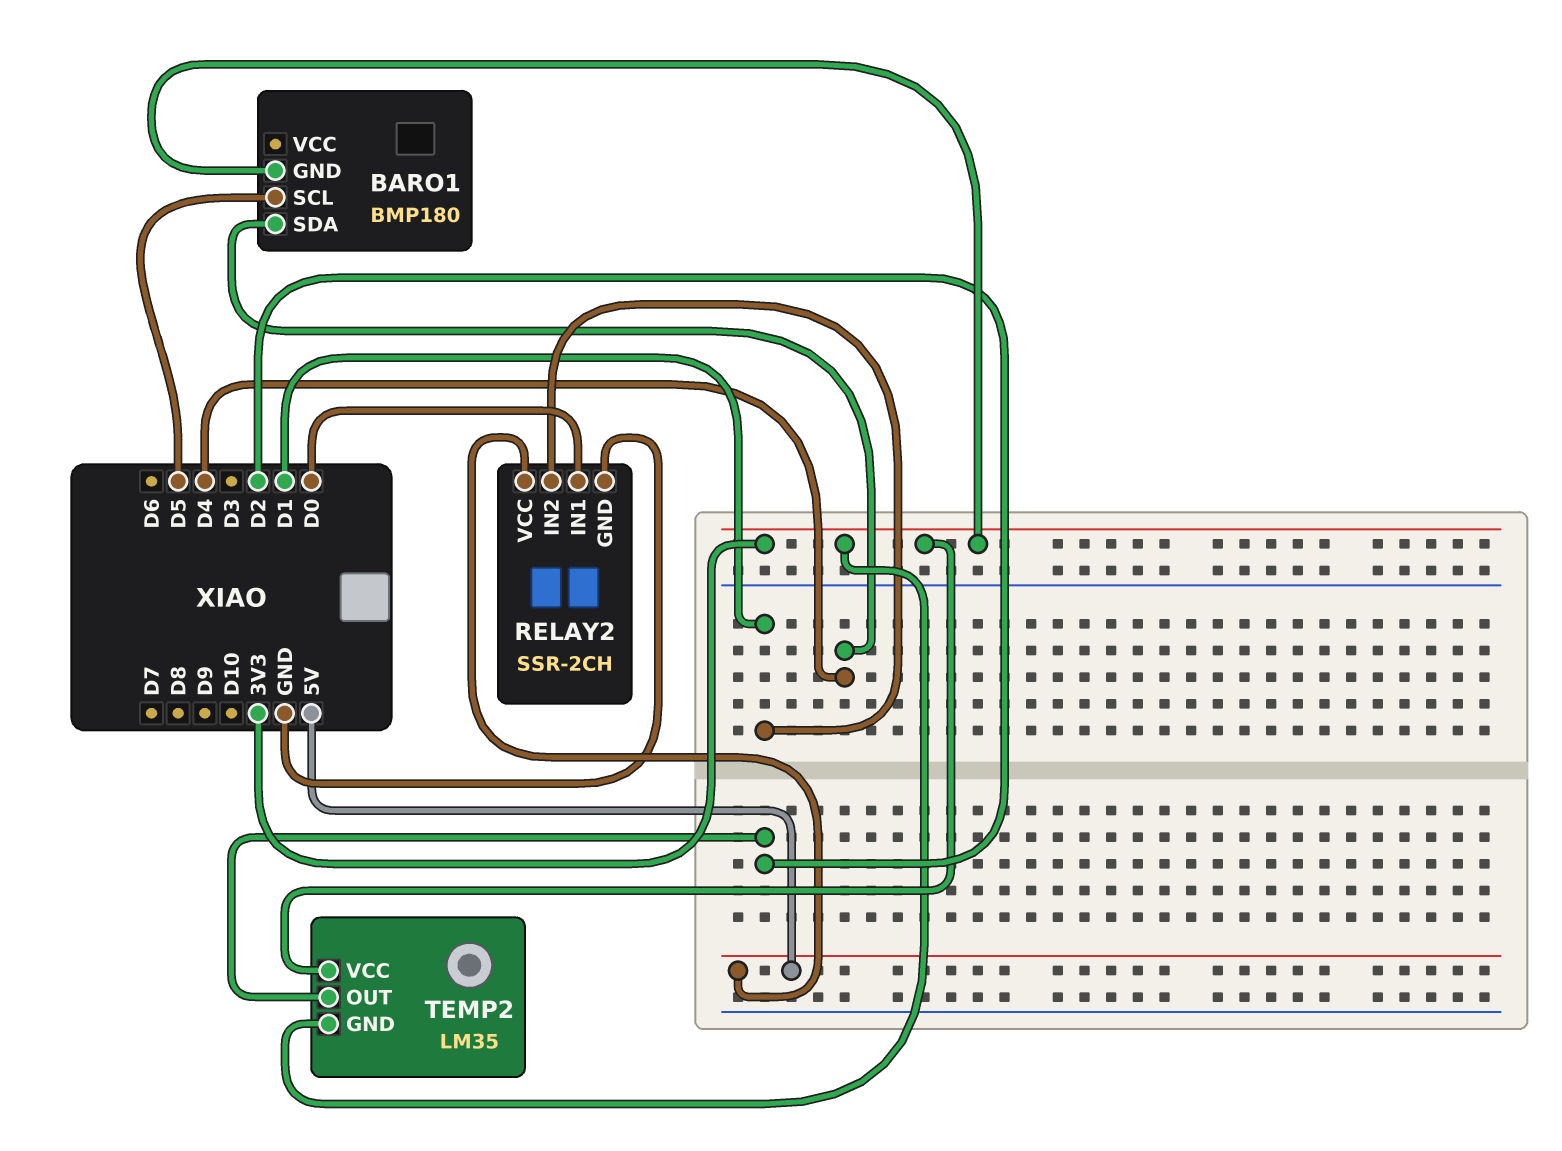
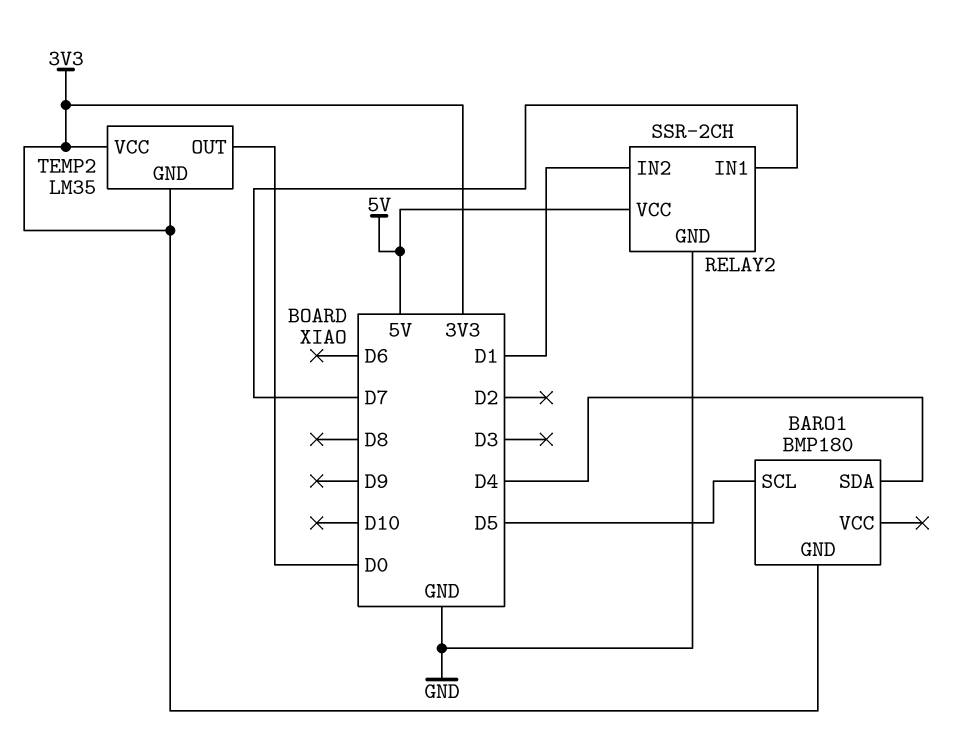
RELAY2 pin IN1: D0 -> D7
TEMP2 pin OUT: D2 -> D0

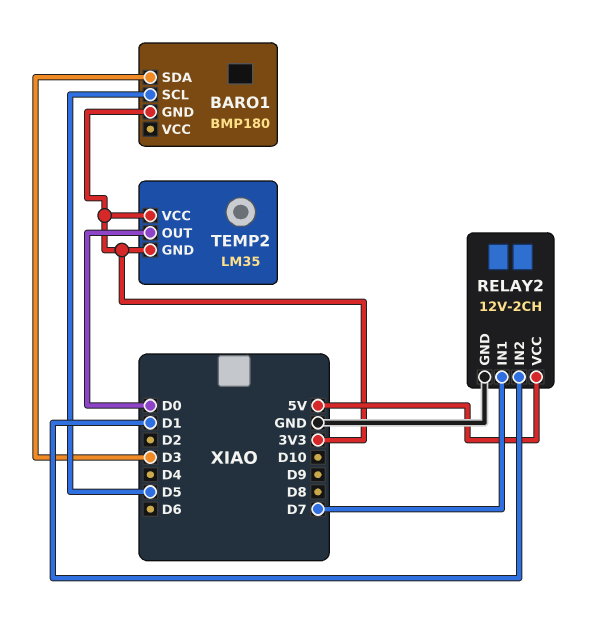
BARO1 pin SDA: D4 -> D3
RELAY2: SSR-2CH -> 12V-2CH

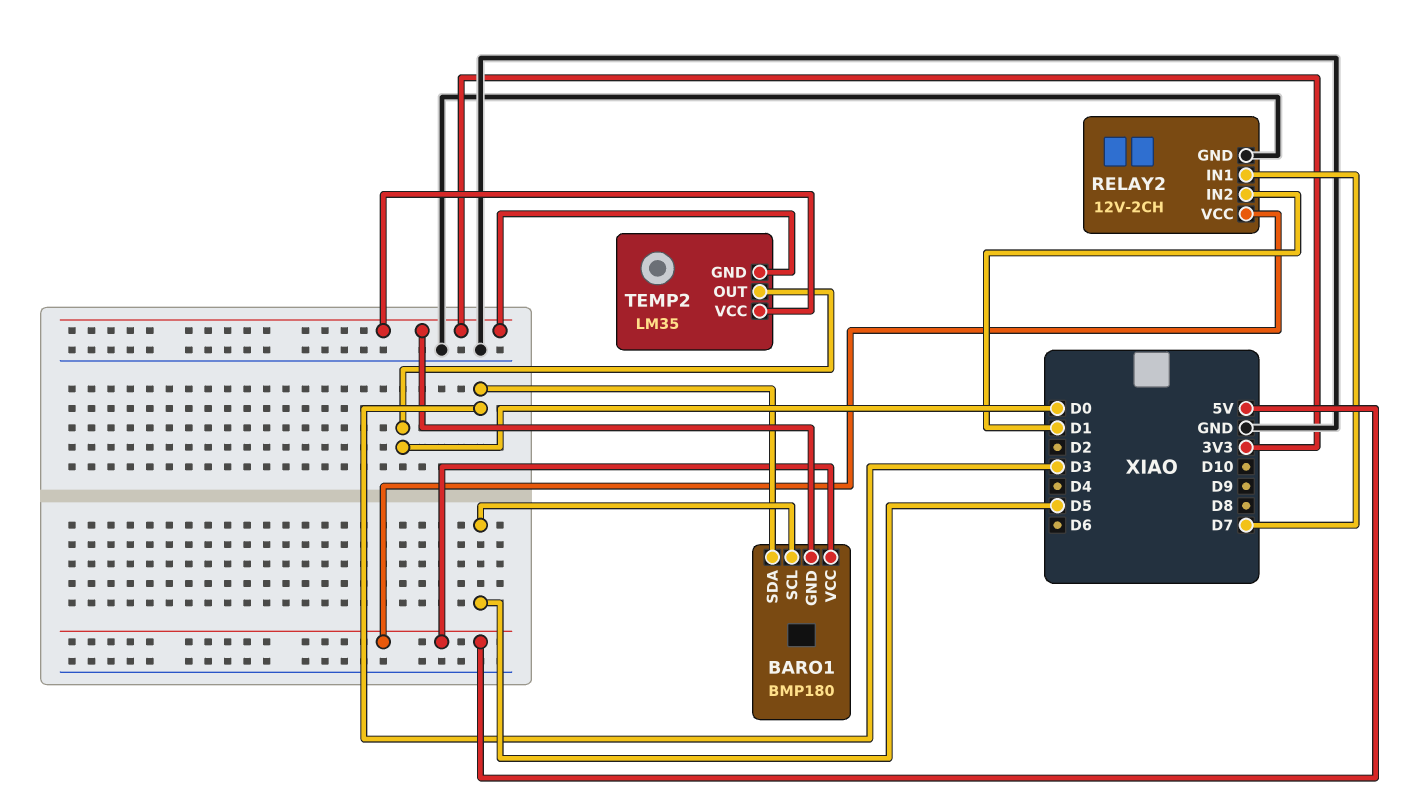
BARO1 pin VCC: none -> 5V

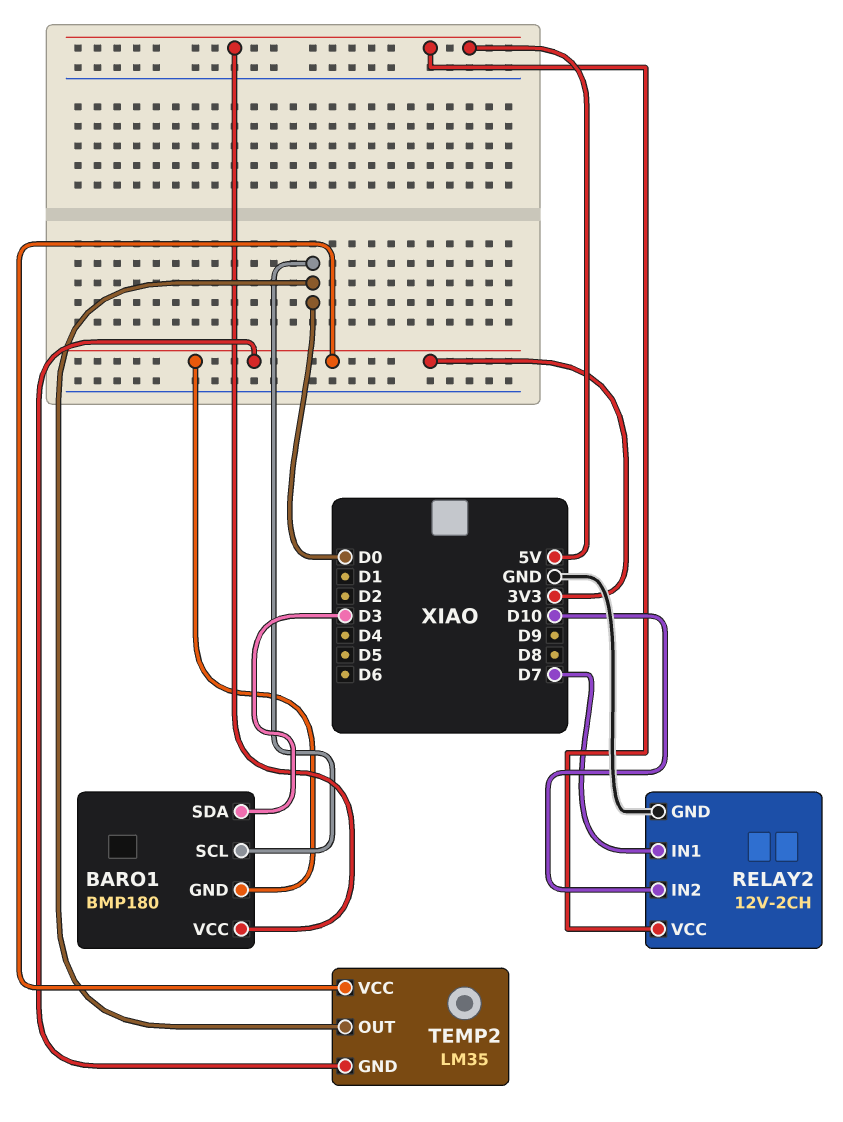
BARO1 pin SCL: D5 -> D0
RELAY2 pin IN2: D1 -> D10

